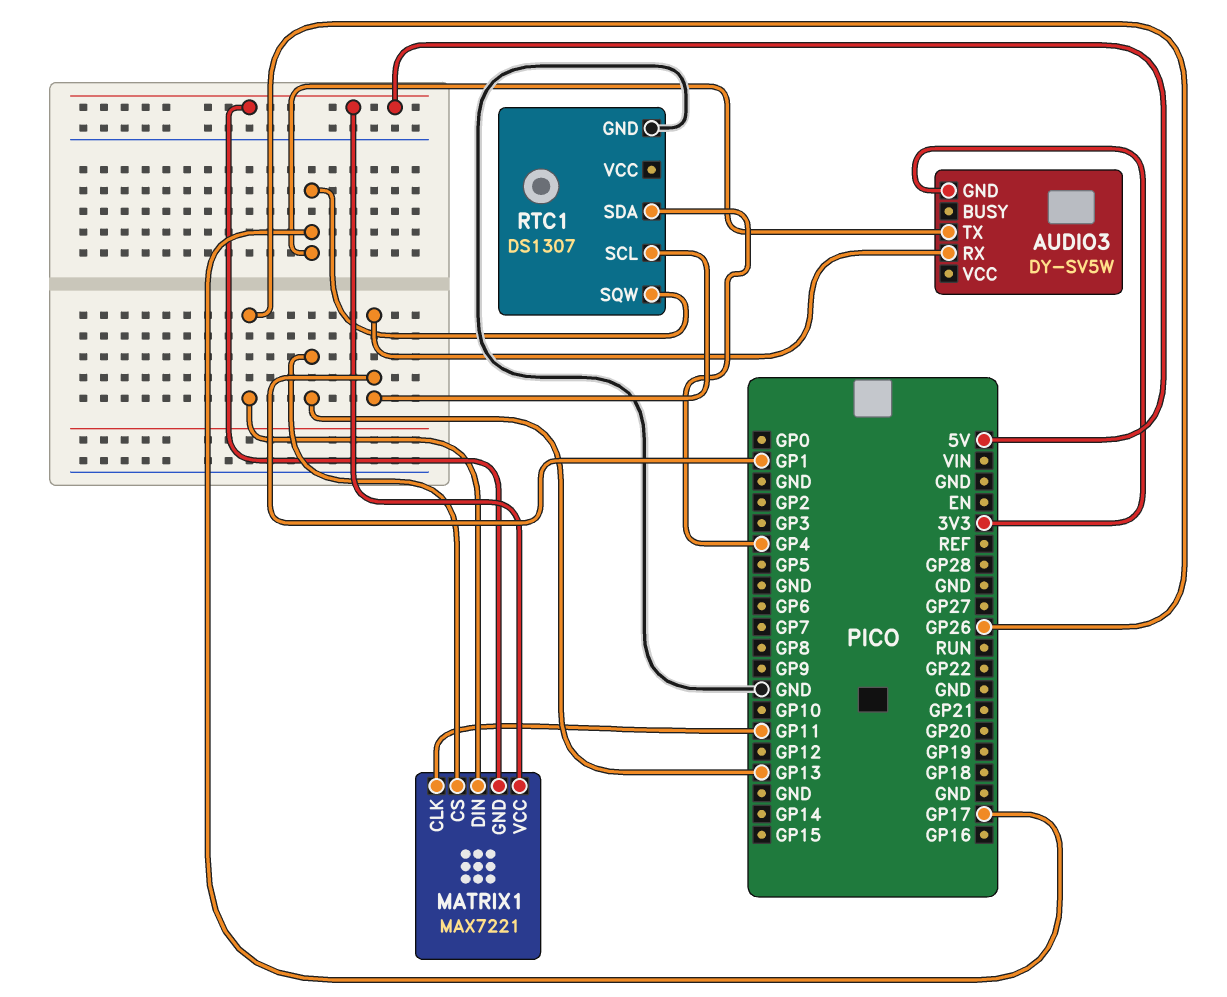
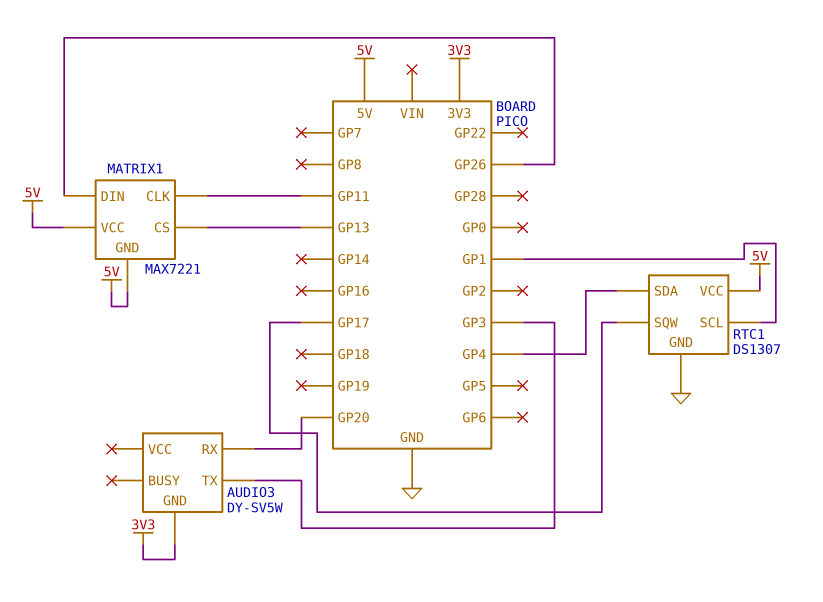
AUDIO3 pin RX: GP1 -> GP20
AUDIO3 pin TX: GP17 -> GP3
RTC1 pin VCC: none -> 5V

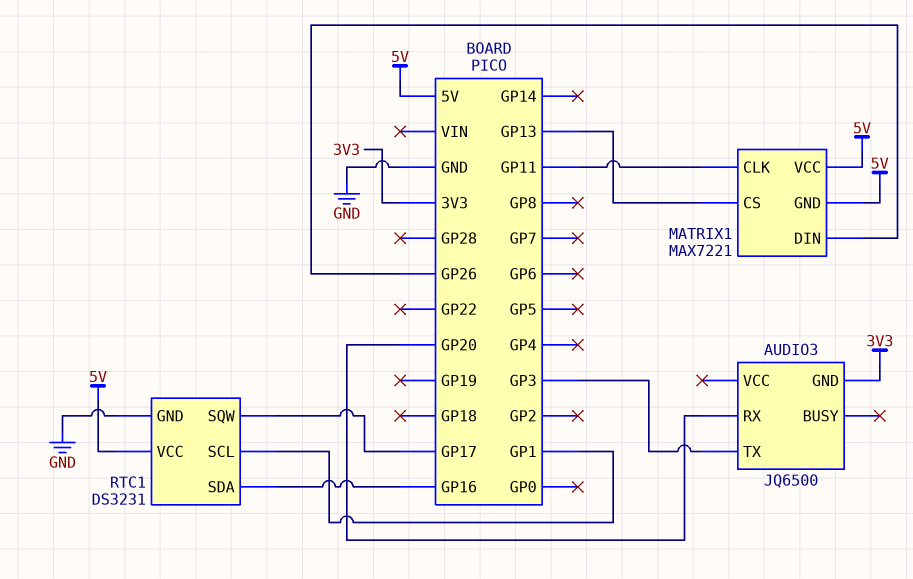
AUDIO3: DY-SV5W -> JQ6500
RTC1: DS1307 -> DS3231
RTC1 pin SDA: GP4 -> GP16

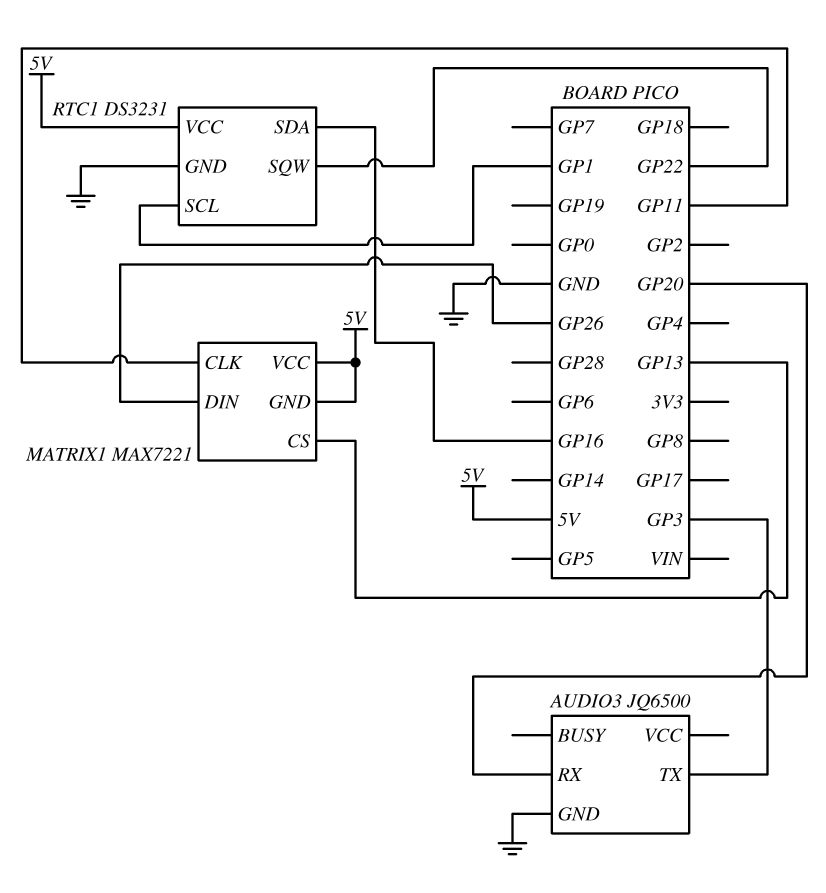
AUDIO3 pin GND: 3V3 -> GND
RTC1 pin SQW: GP17 -> GP22

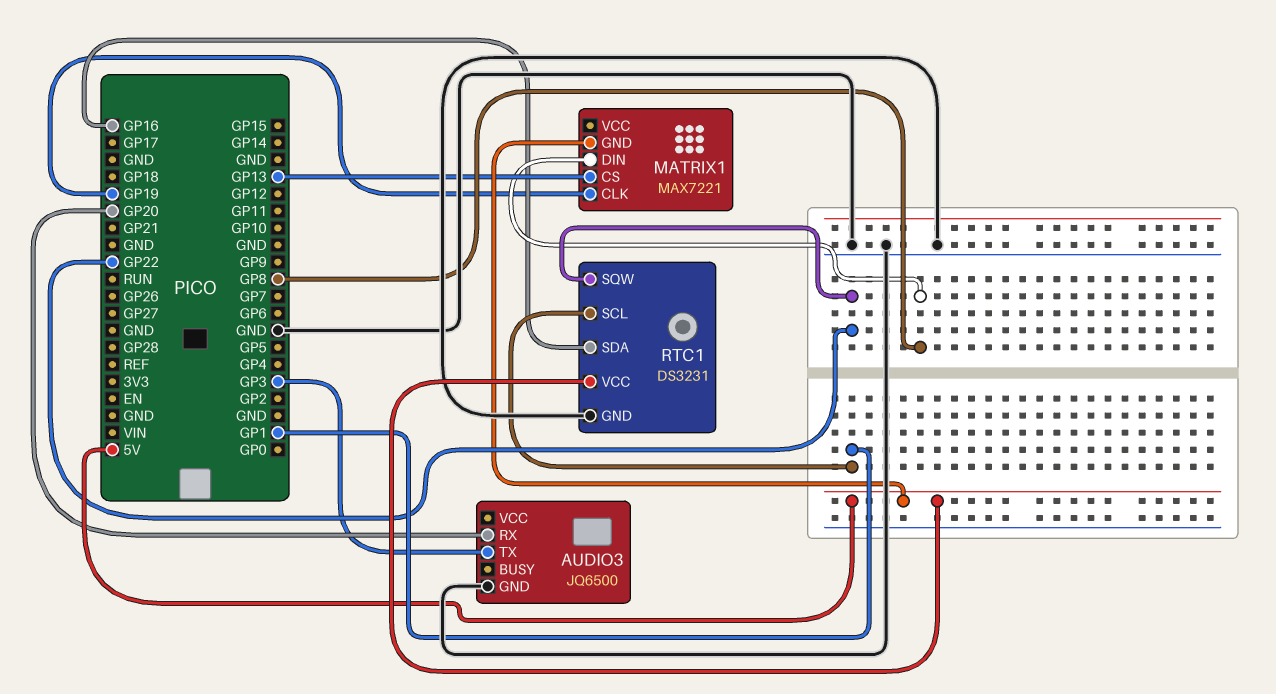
MATRIX1 pin CLK: GP11 -> GP19
MATRIX1 pin DIN: GP26 -> GP8
MATRIX1 pin VCC: 5V -> none

